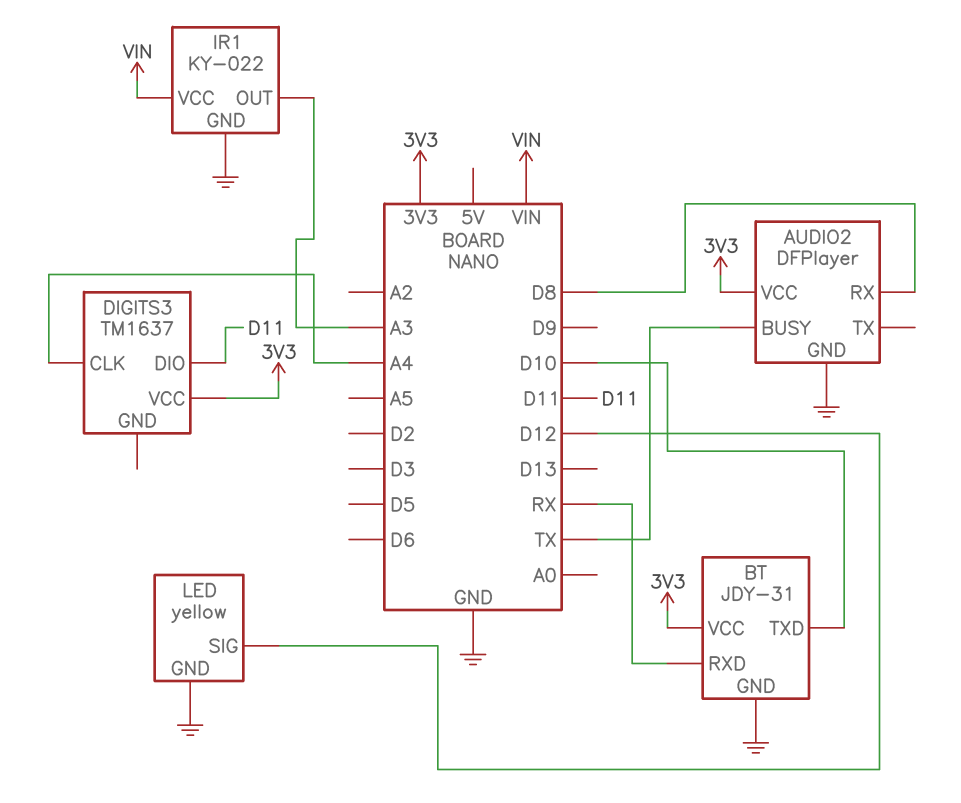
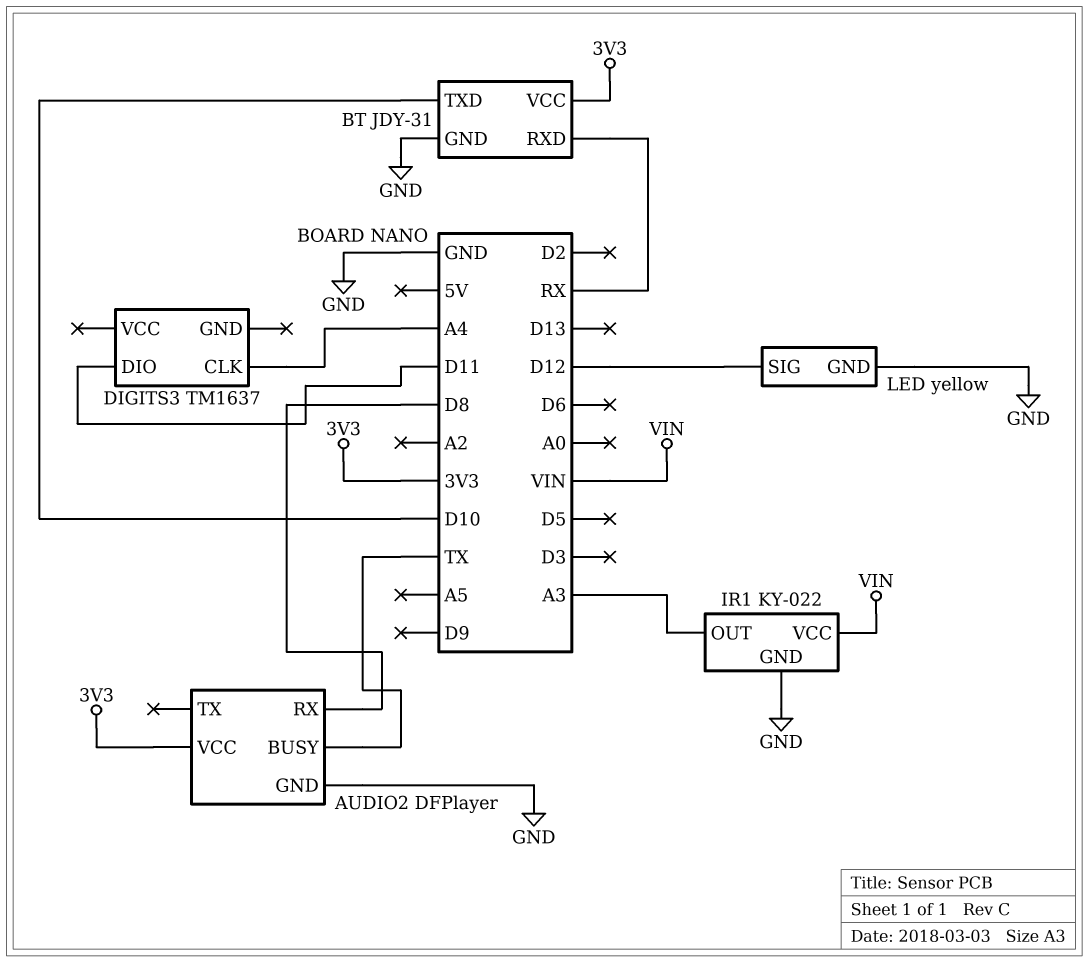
DIGITS3 pin VCC: 3V3 -> none

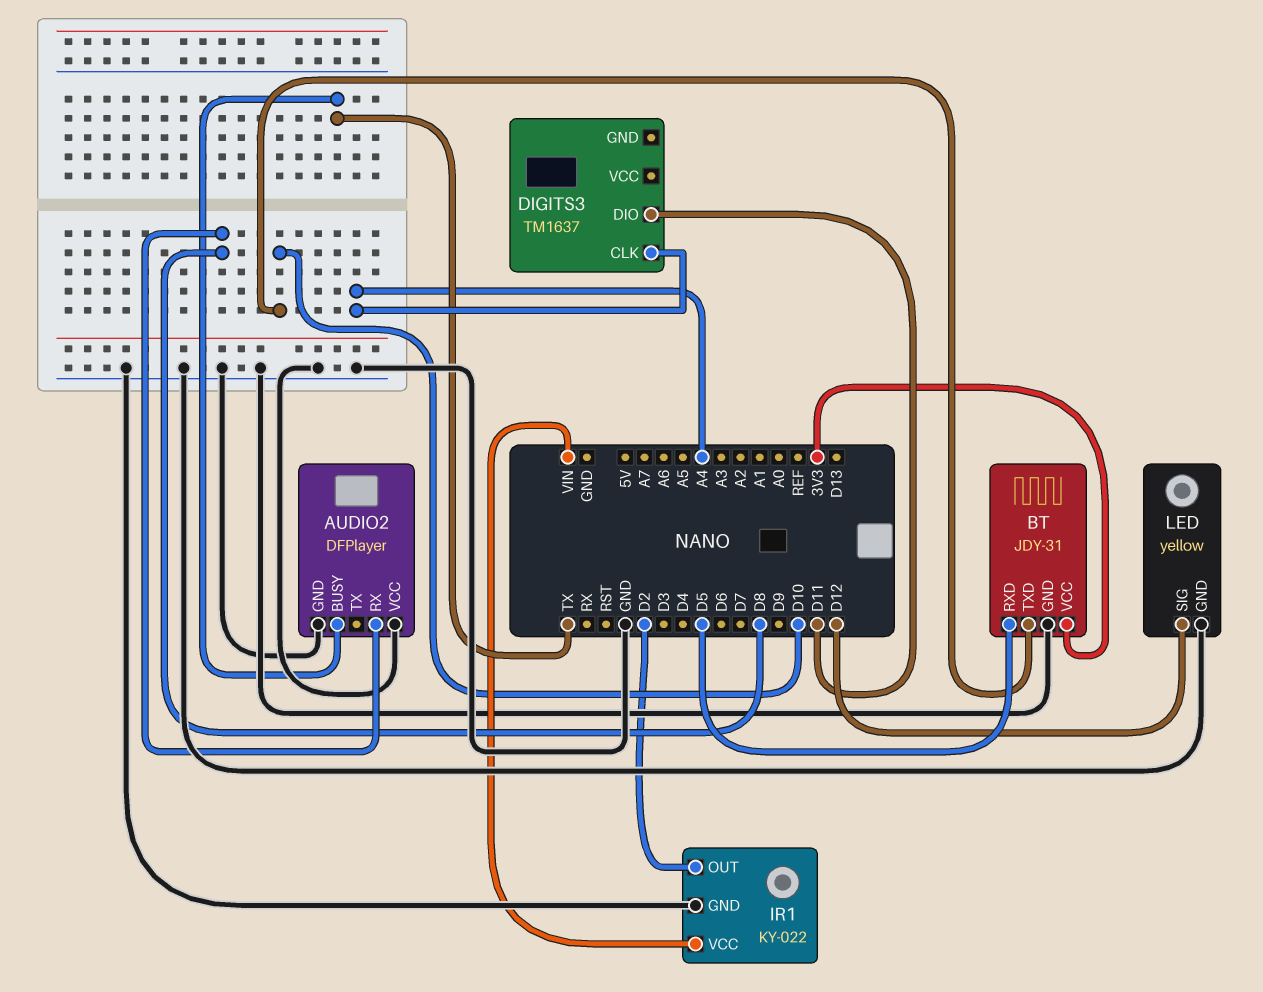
AUDIO2 pin VCC: 3V3 -> GND
BT pin RXD: RX -> D5
IR1 pin OUT: A3 -> D2

